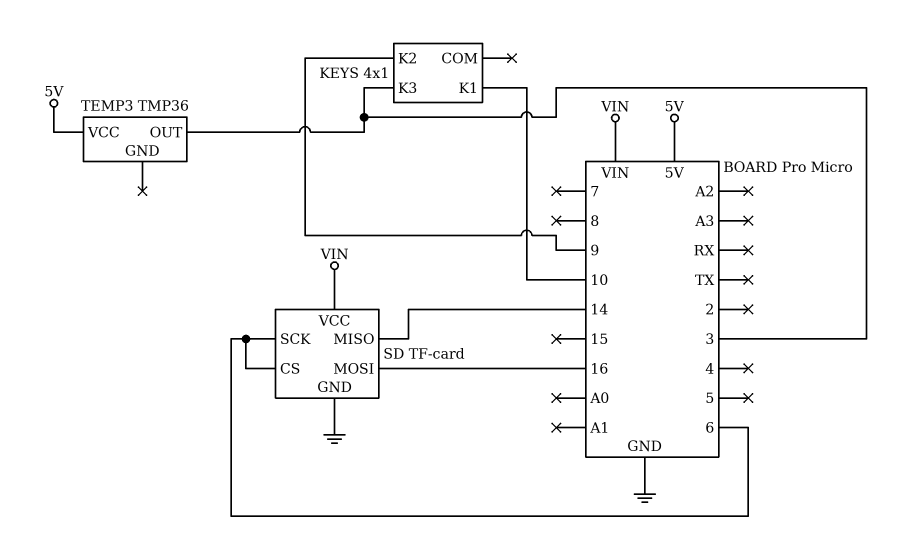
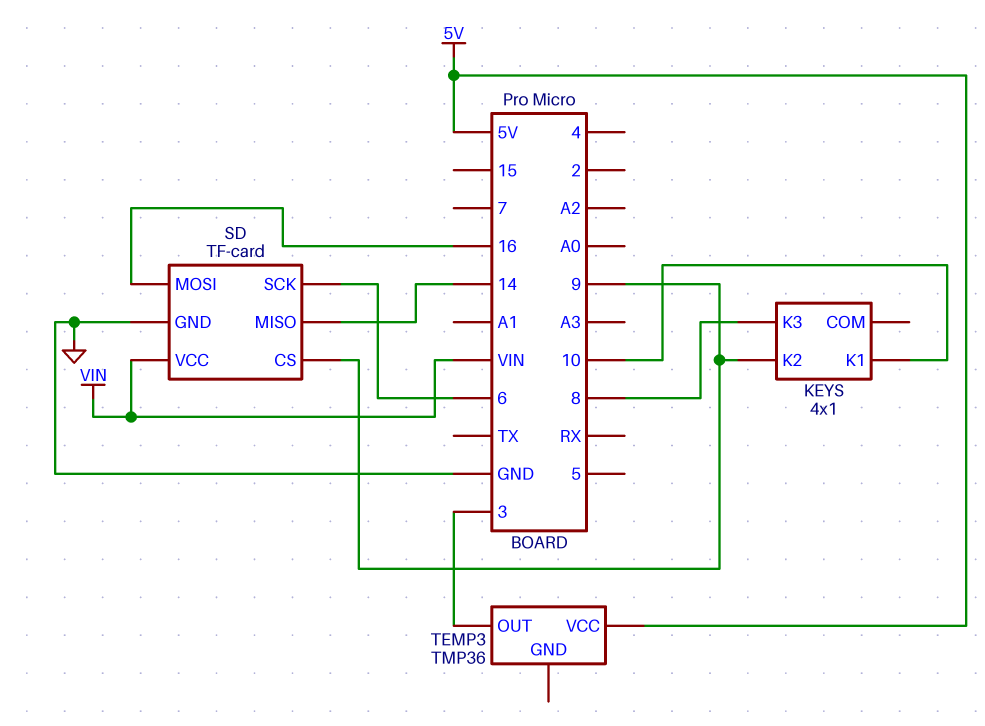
KEYS pin K3: 3 -> 8
SD pin CS: 6 -> 9

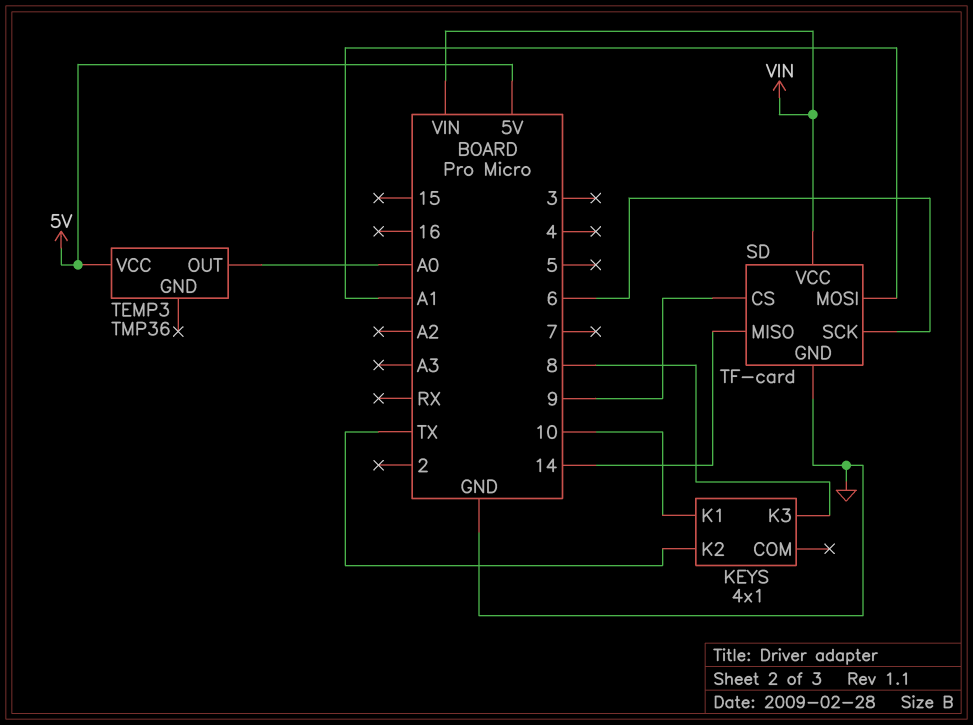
KEYS pin K2: 9 -> TX
SD pin MOSI: 16 -> A1
TEMP3 pin OUT: 3 -> A0

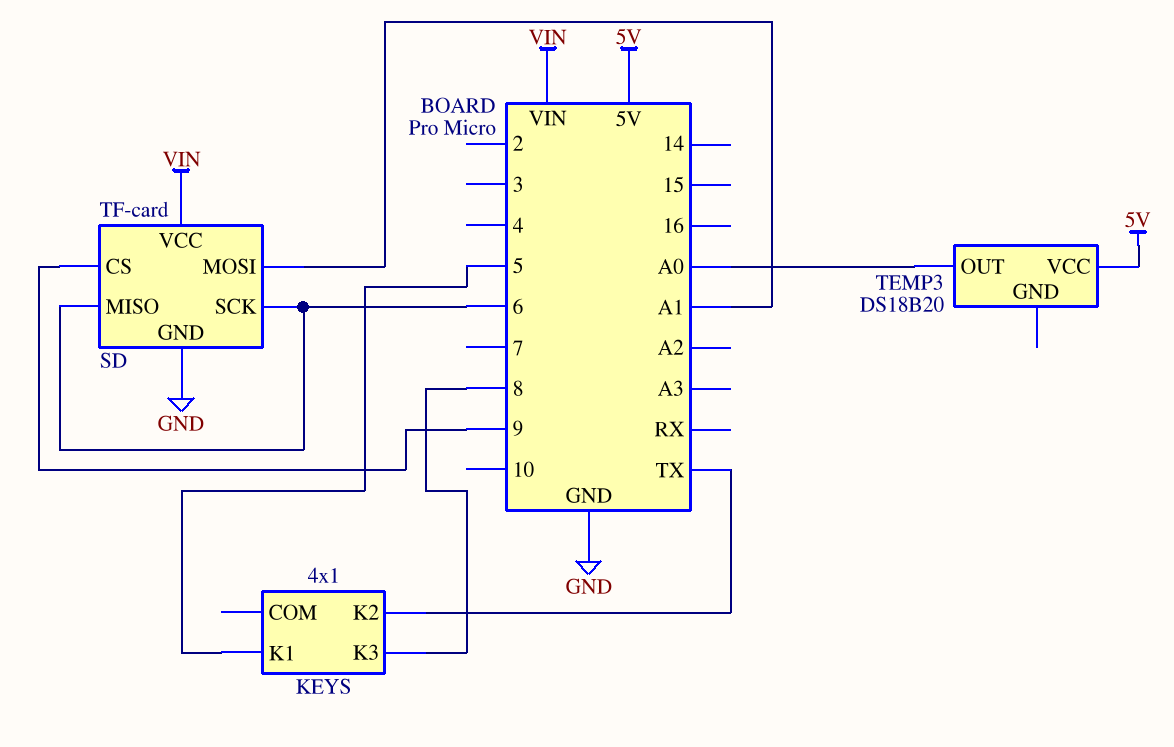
KEYS pin K1: 10 -> 5
SD pin MISO: 14 -> 6
TEMP3: TMP36 -> DS18B20

